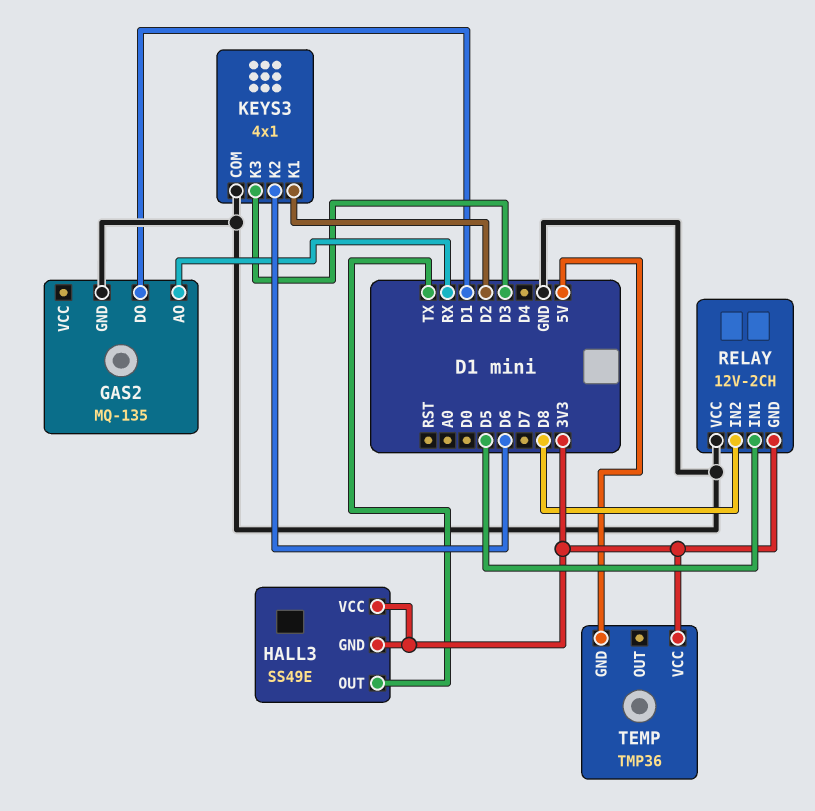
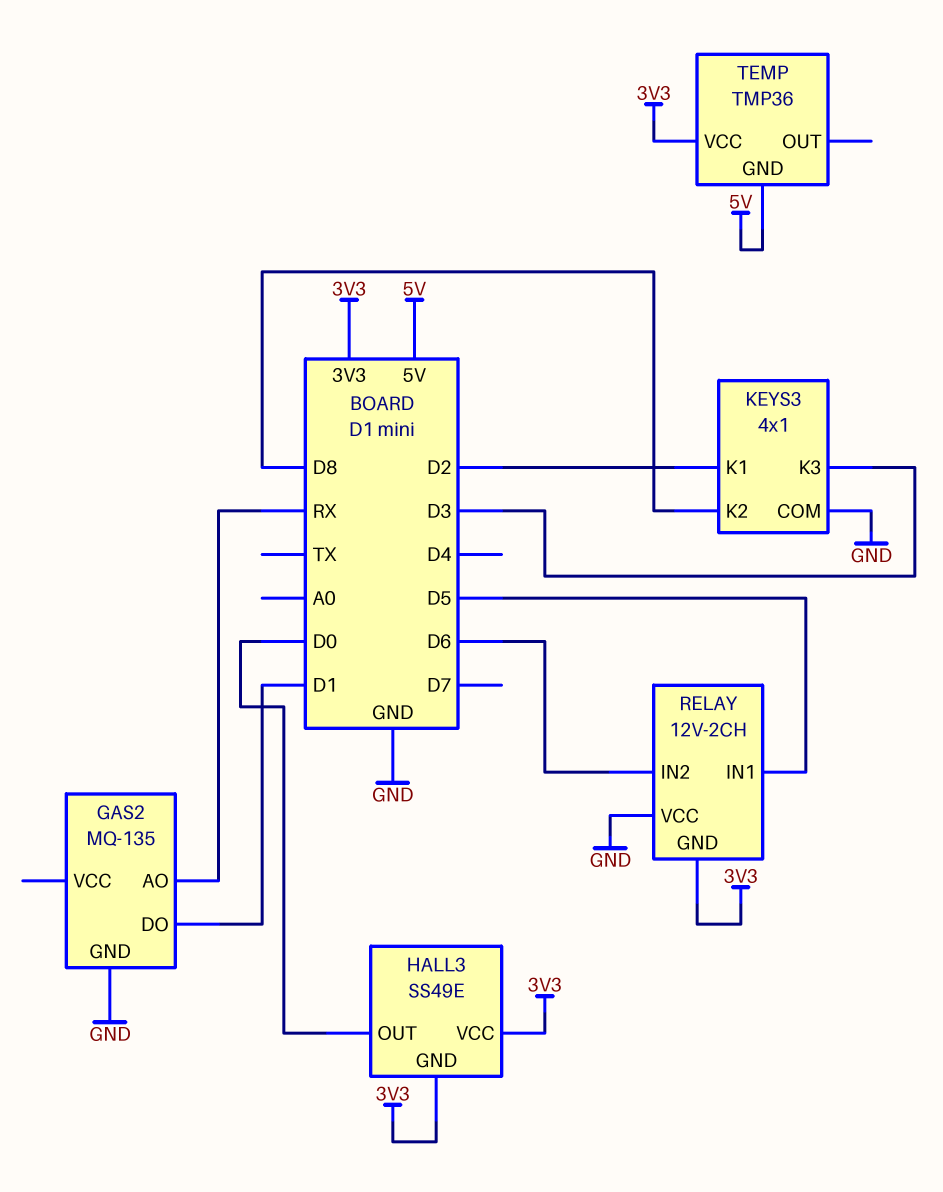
HALL3 pin OUT: TX -> D0
KEYS3 pin K2: D6 -> D8
RELAY pin IN2: D8 -> D6

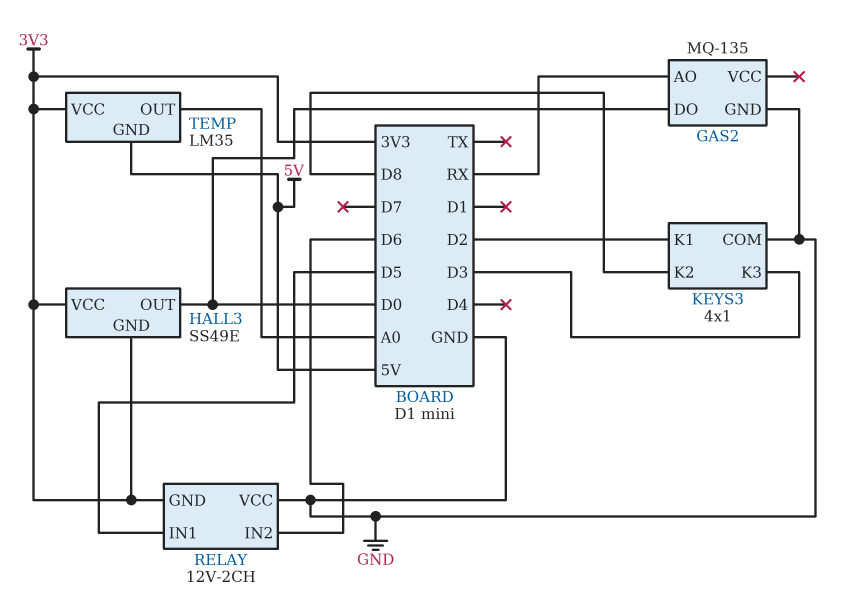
GAS2 pin DO: D1 -> D0
TEMP: TMP36 -> LM35
TEMP pin OUT: none -> A0

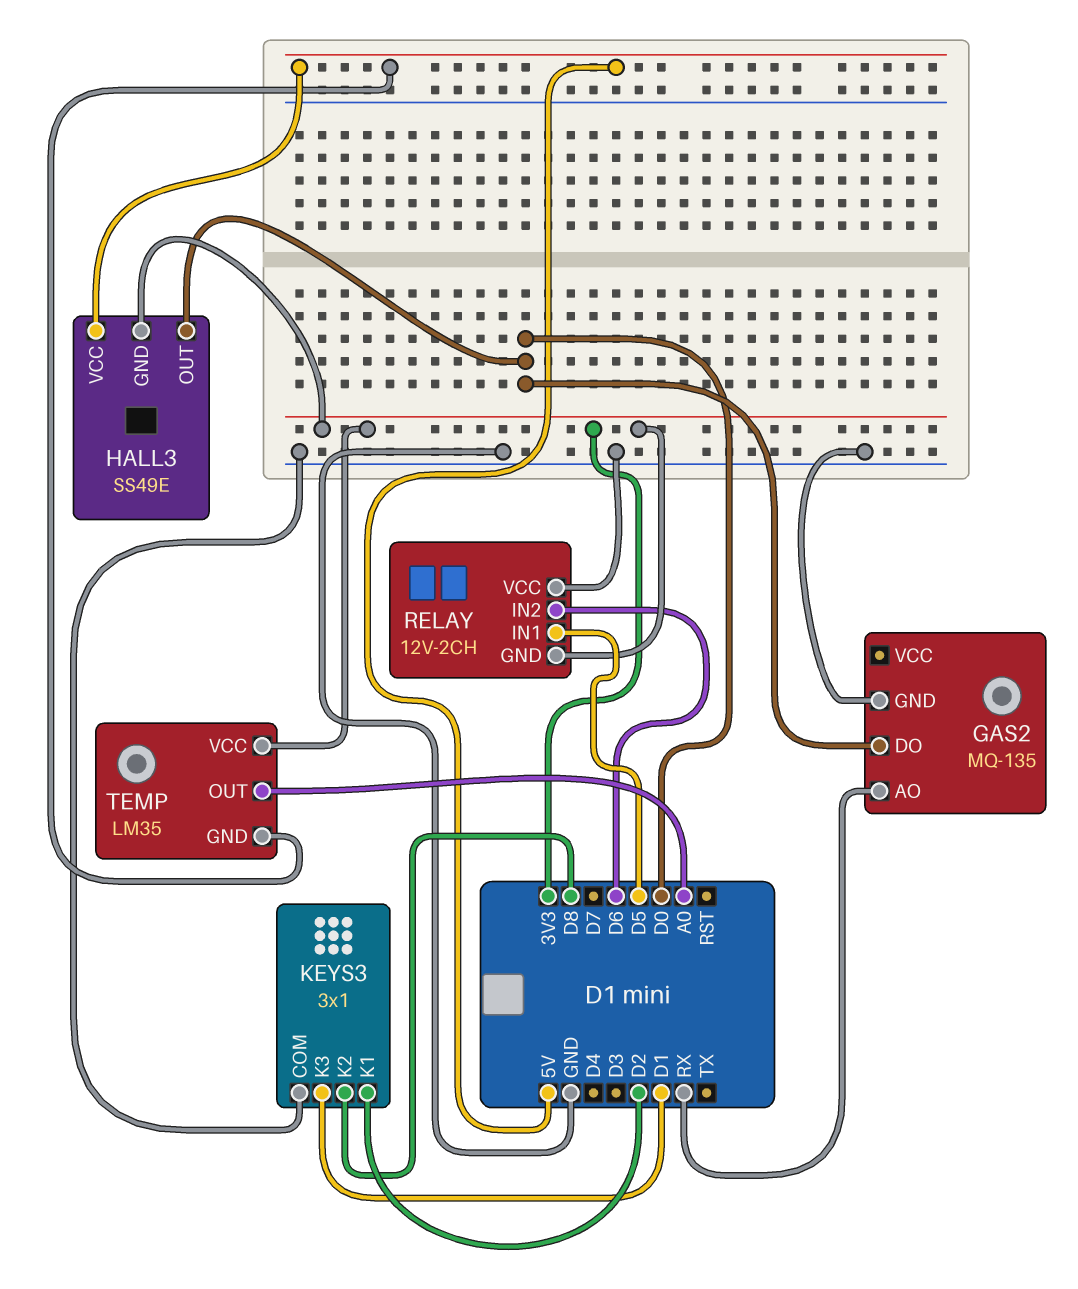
HALL3 pin VCC: 3V3 -> 5V
KEYS3: 4x1 -> 3x1
KEYS3 pin K3: D3 -> D1

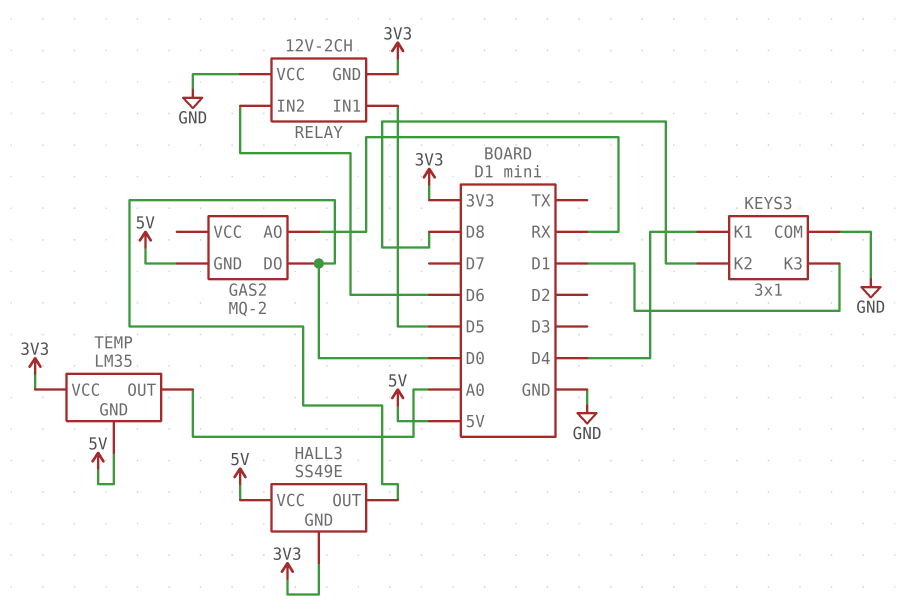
GAS2: MQ-135 -> MQ-2
GAS2 pin GND: GND -> 5V
KEYS3 pin K1: D2 -> D4

